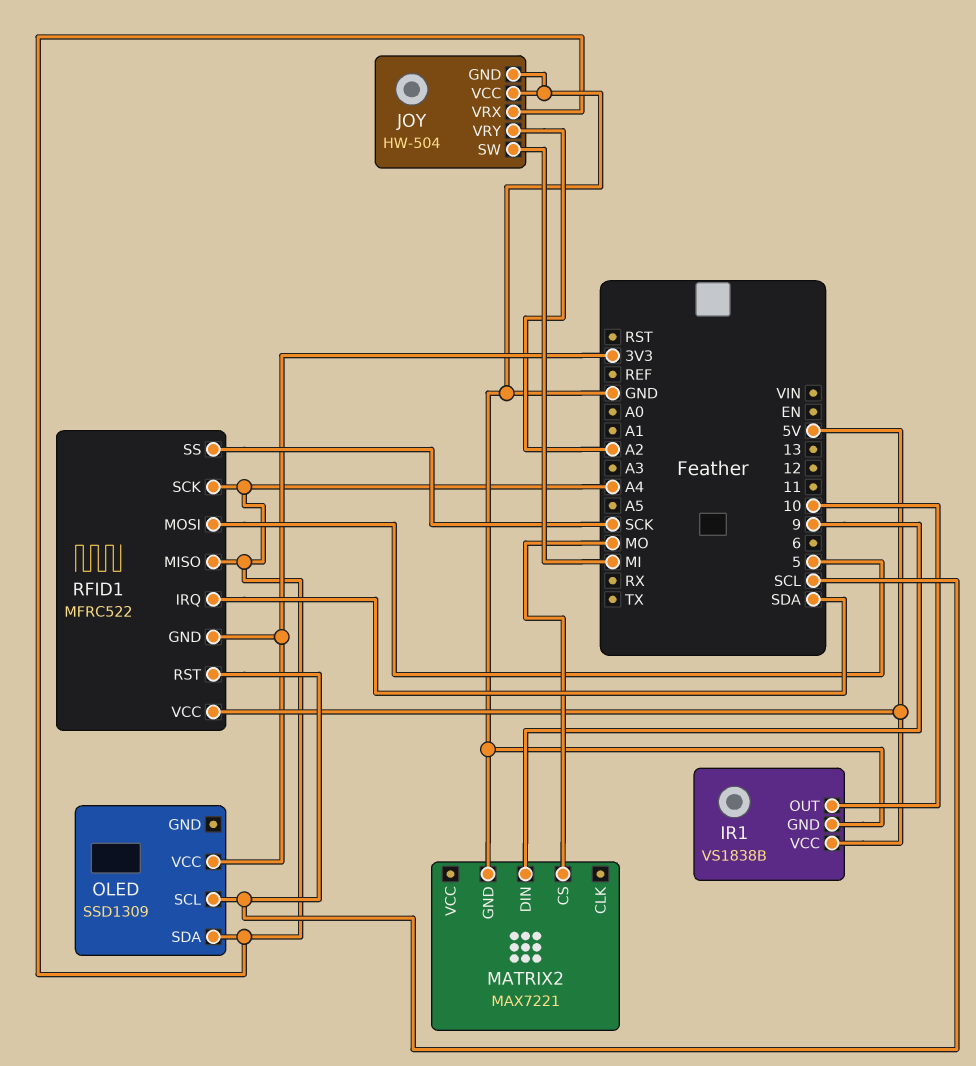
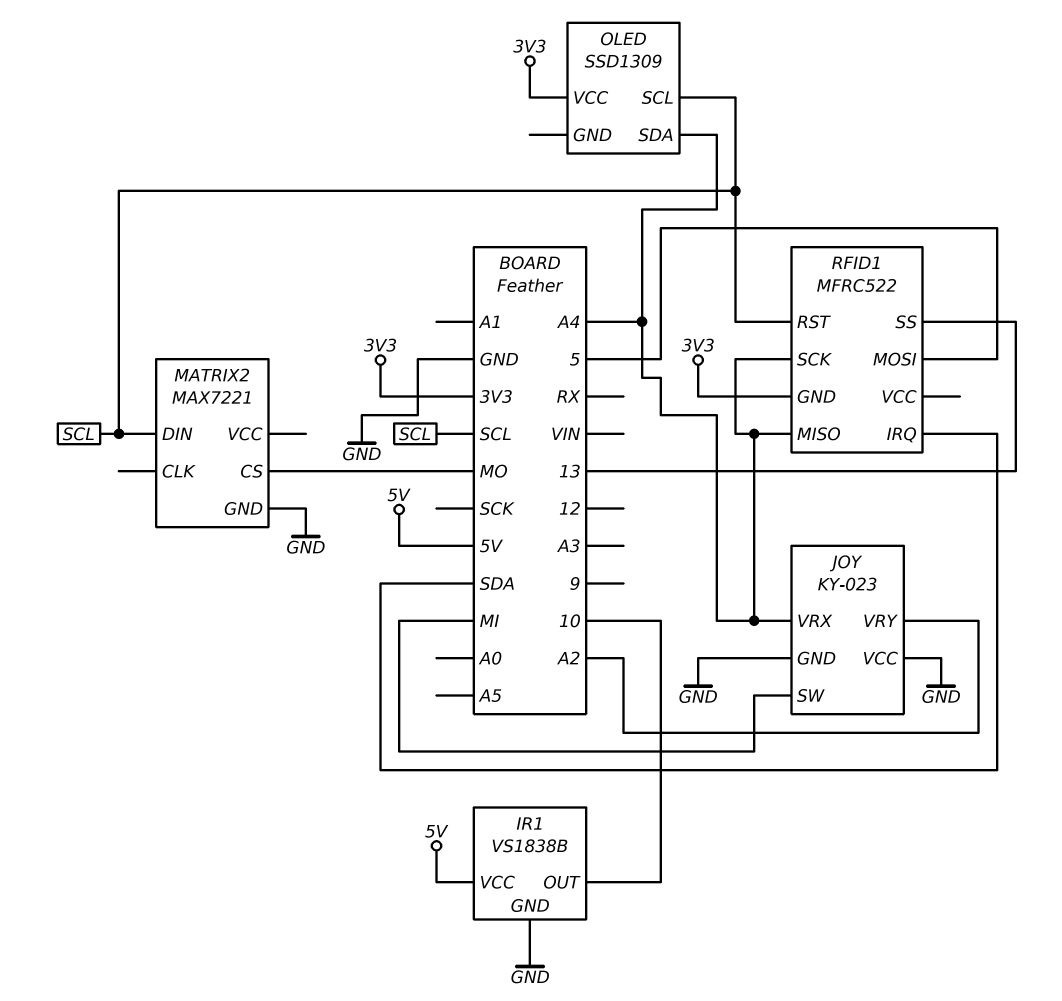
JOY: HW-504 -> KY-023
MATRIX2 pin DIN: 9 -> SCL
RFID1 pin SS: SCK -> 13
RFID1 pin VCC: 5V -> none

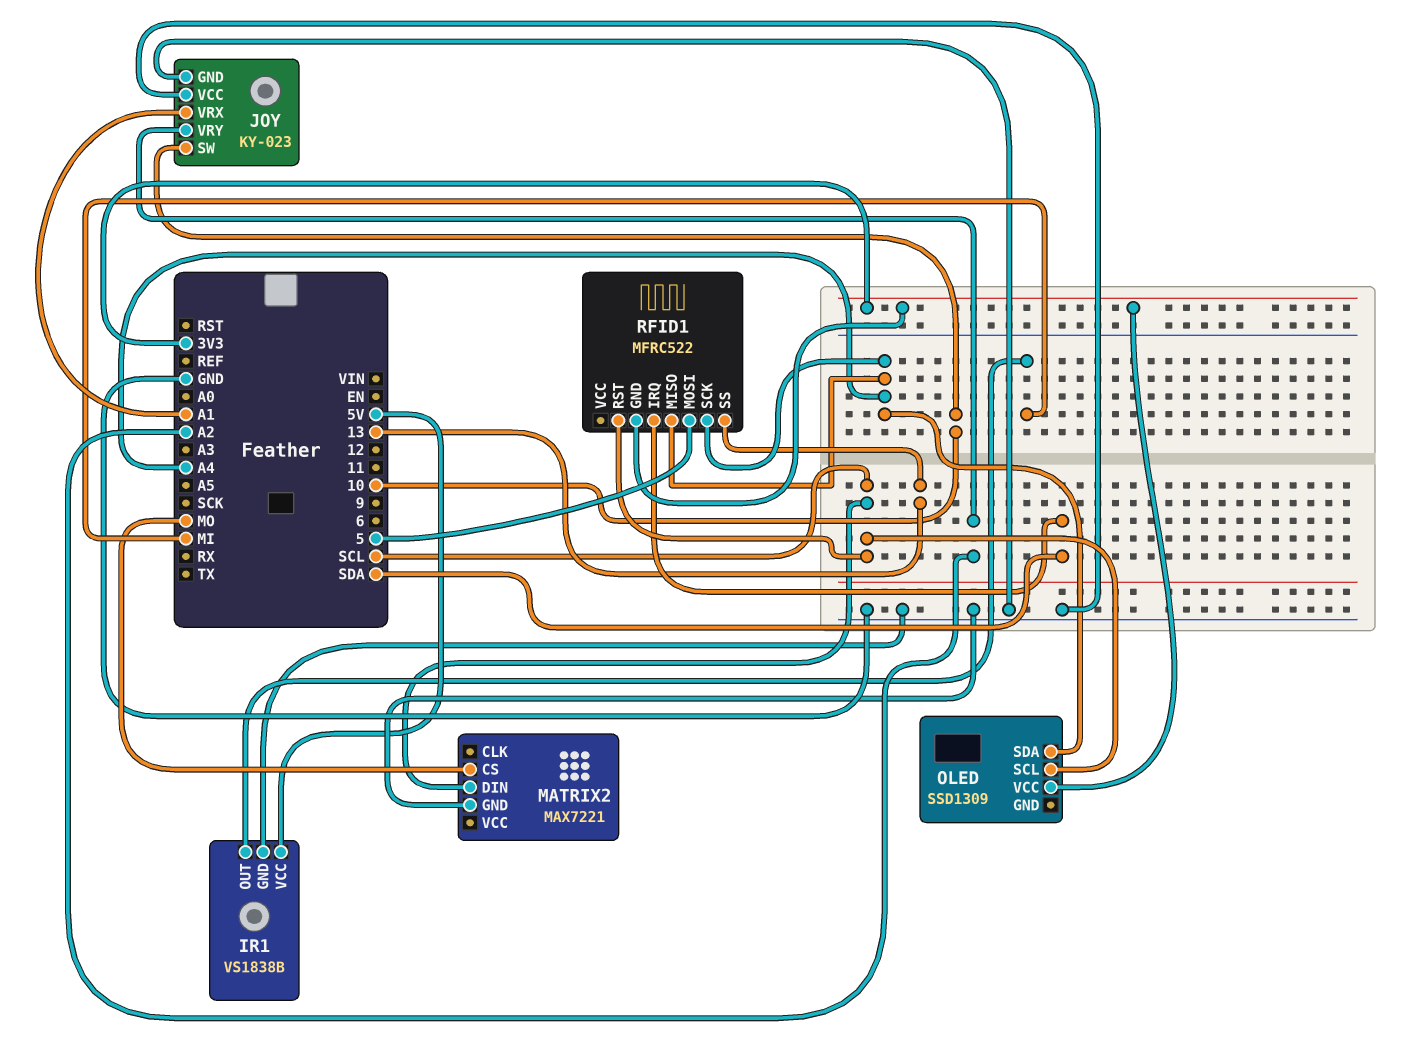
IR1 pin OUT: 10 -> MI
JOY pin SW: MI -> 10
JOY pin VRX: A4 -> A1

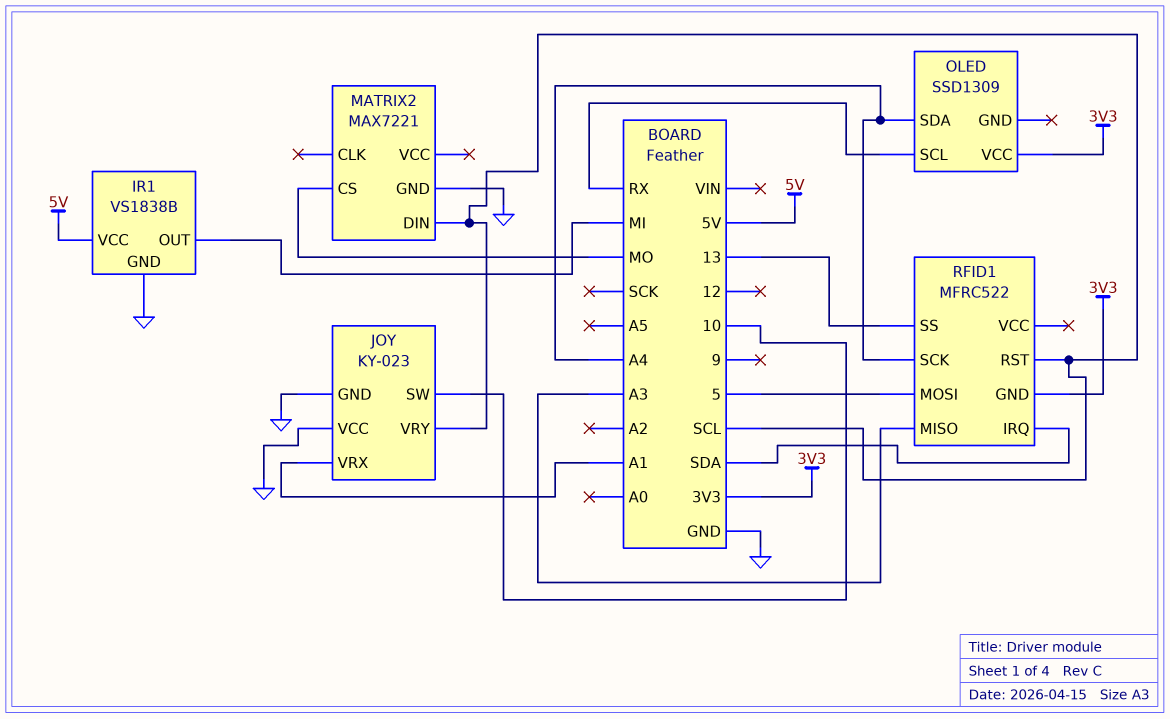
JOY pin VRY: A2 -> SCL
OLED pin SCL: SCL -> RX
RFID1 pin MISO: A4 -> A3

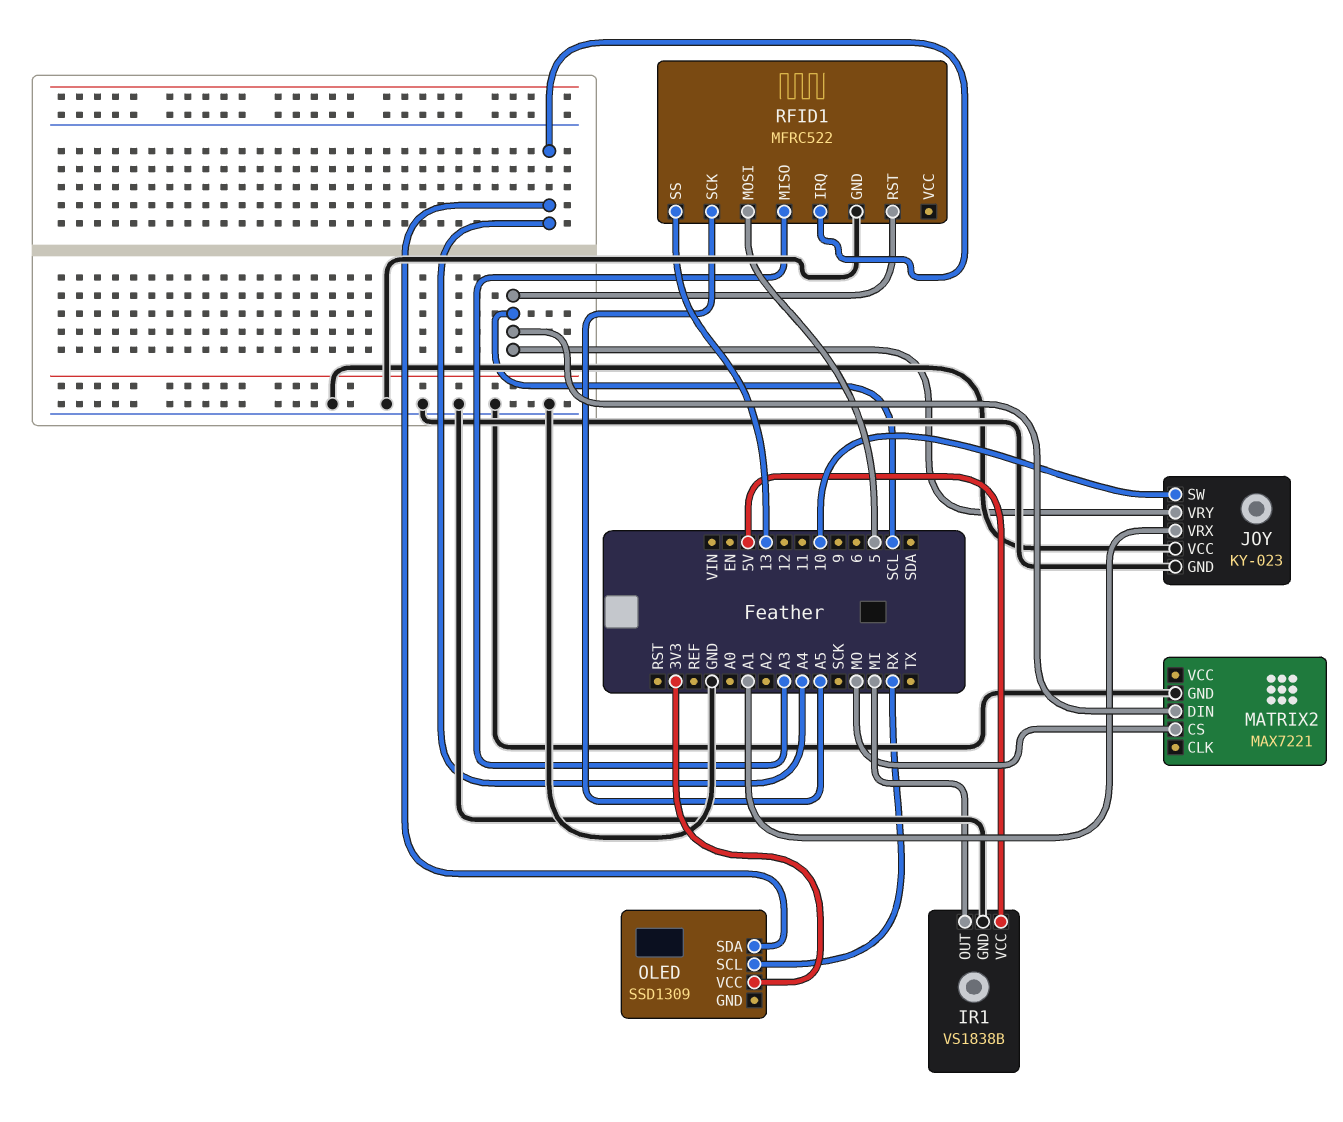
RFID1 pin GND: 3V3 -> GND
RFID1 pin IRQ: SDA -> A4
RFID1 pin SCK: A4 -> A5

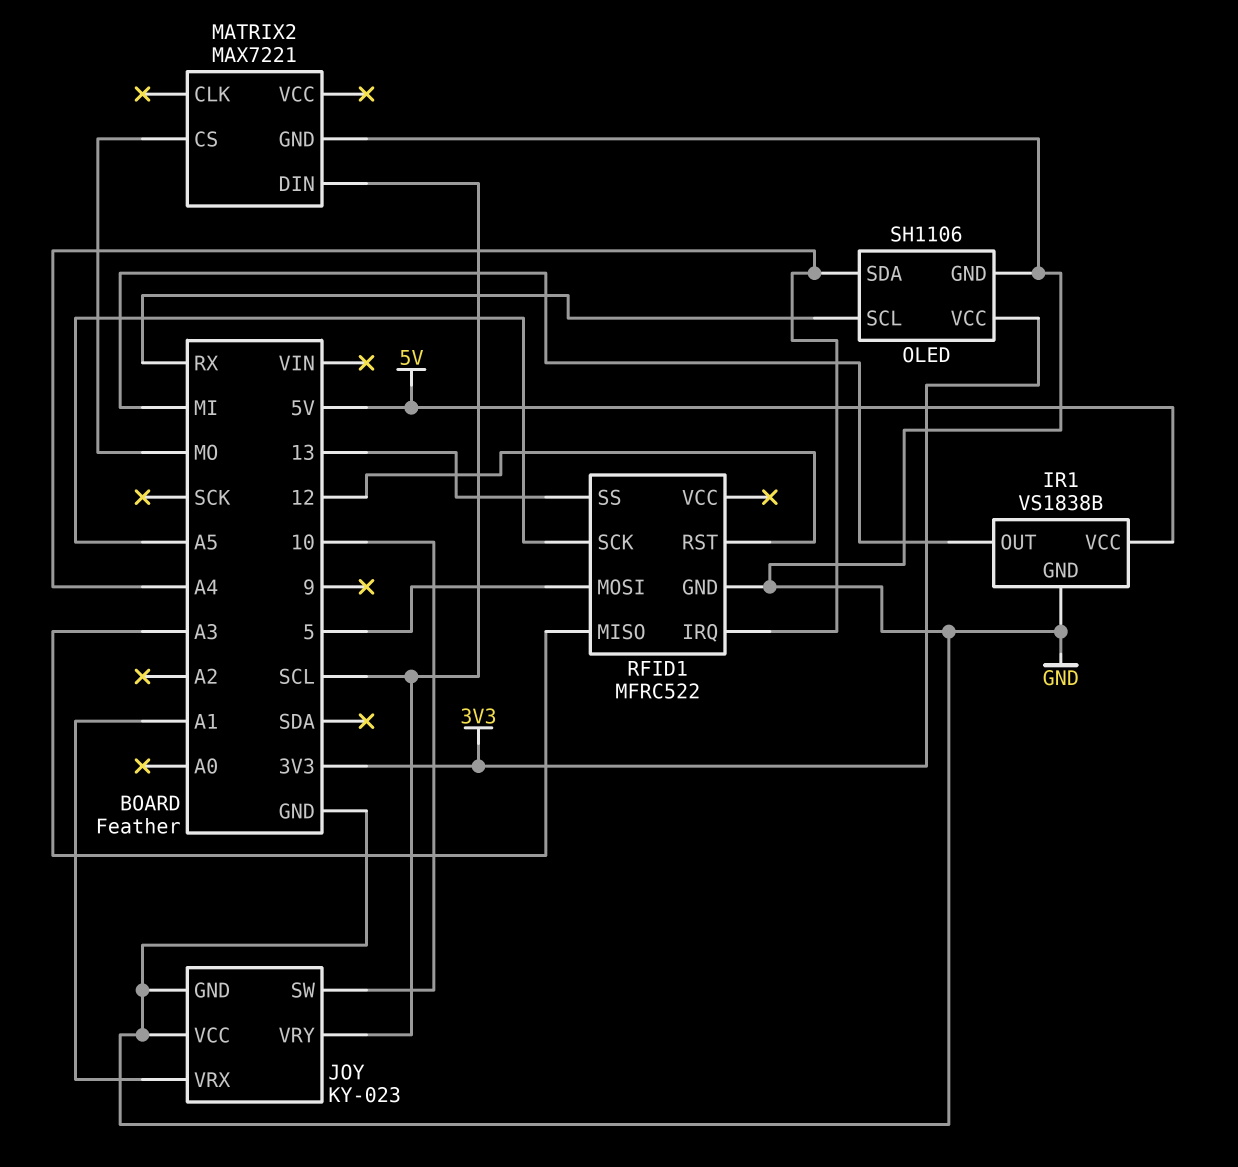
OLED: SSD1309 -> SH1106
OLED pin GND: none -> GND
RFID1 pin RST: SCL -> 12

